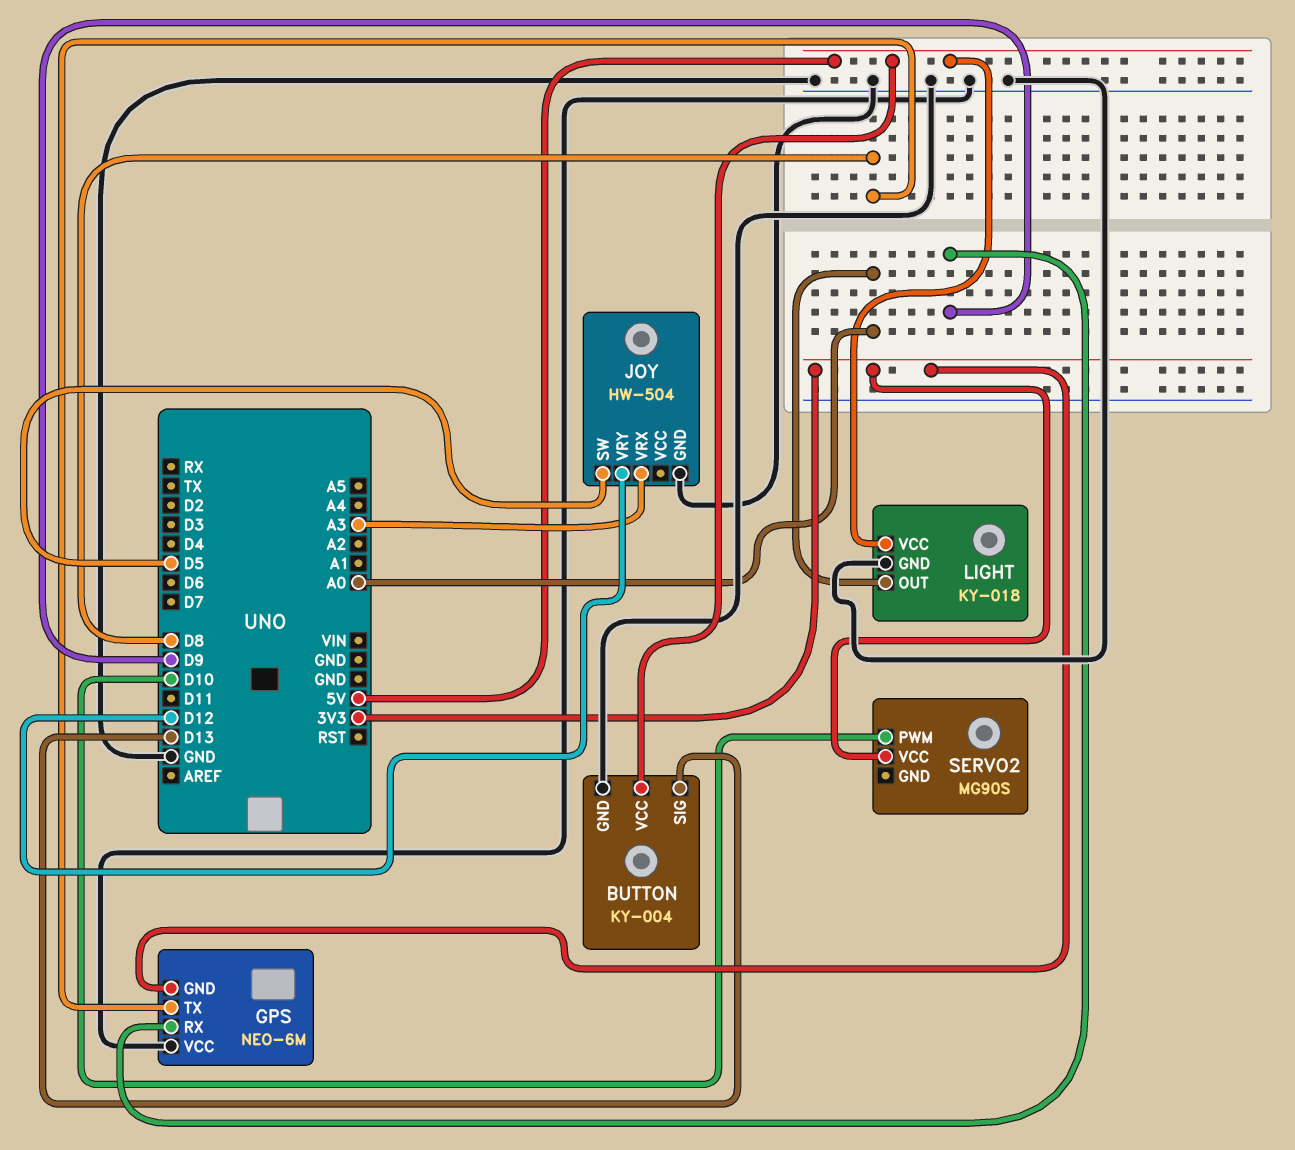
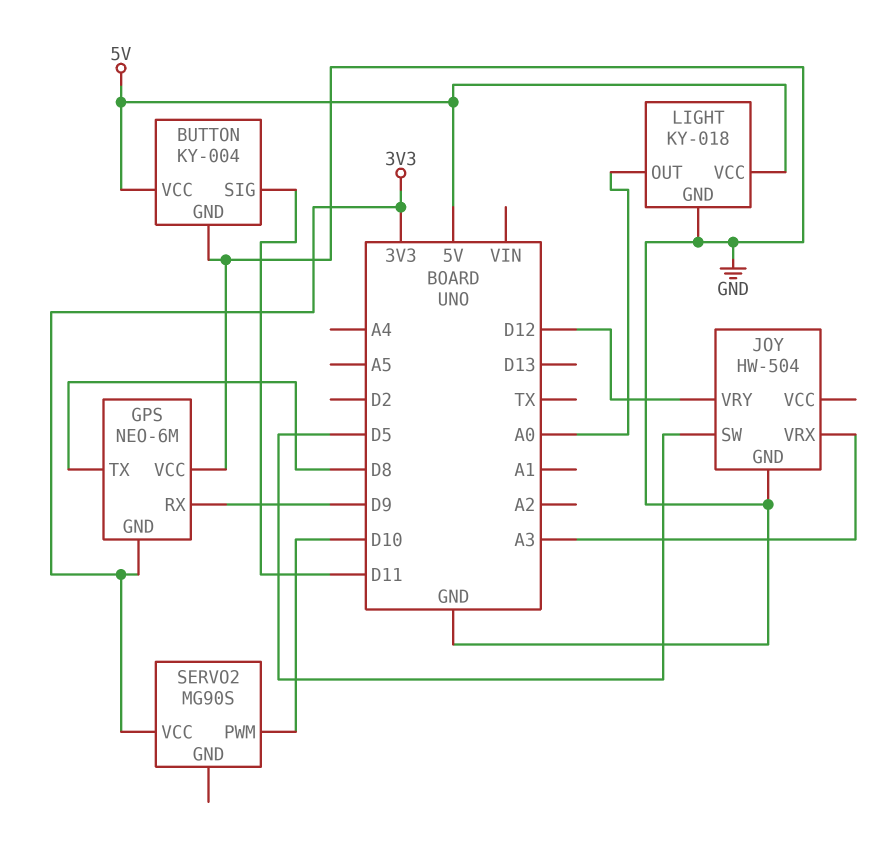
BUTTON pin SIG: D13 -> D11

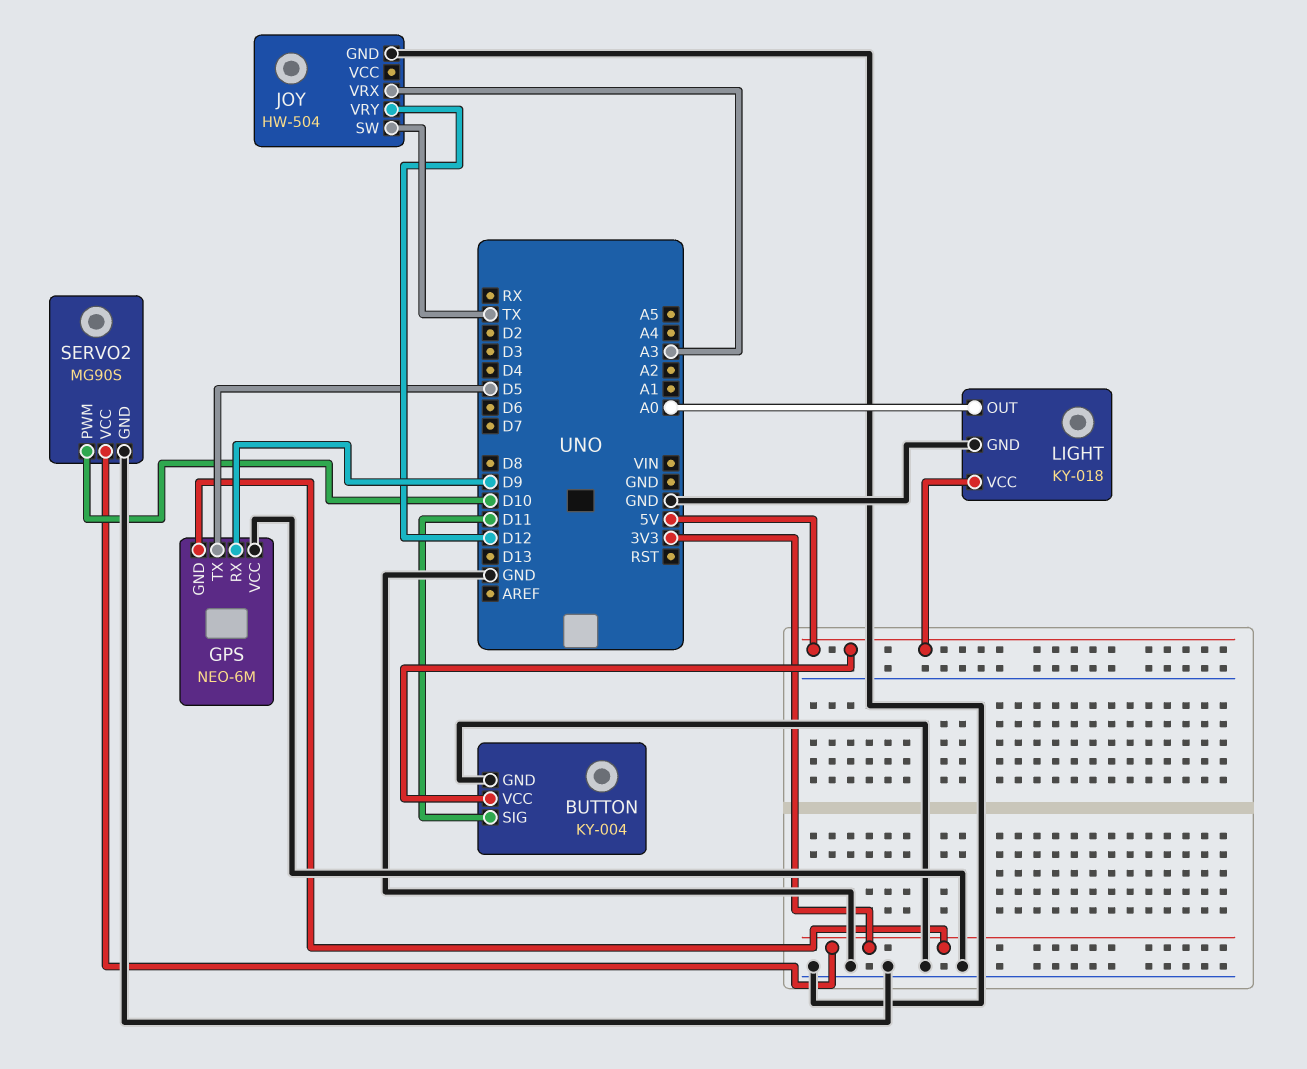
GPS pin TX: D8 -> D5
JOY pin SW: D5 -> TX
SERVO2 pin GND: none -> GND

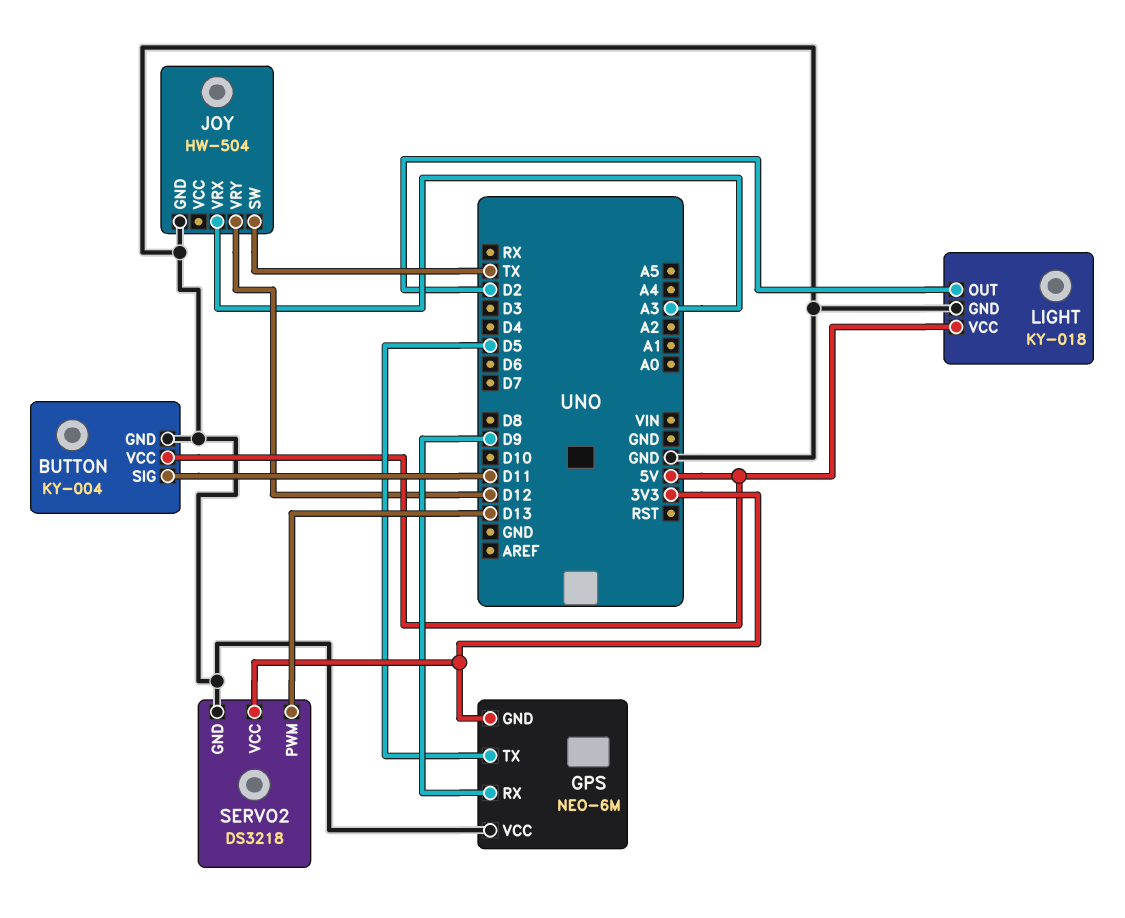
LIGHT pin OUT: A0 -> D2
SERVO2: MG90S -> DS3218
SERVO2 pin PWM: D10 -> D13

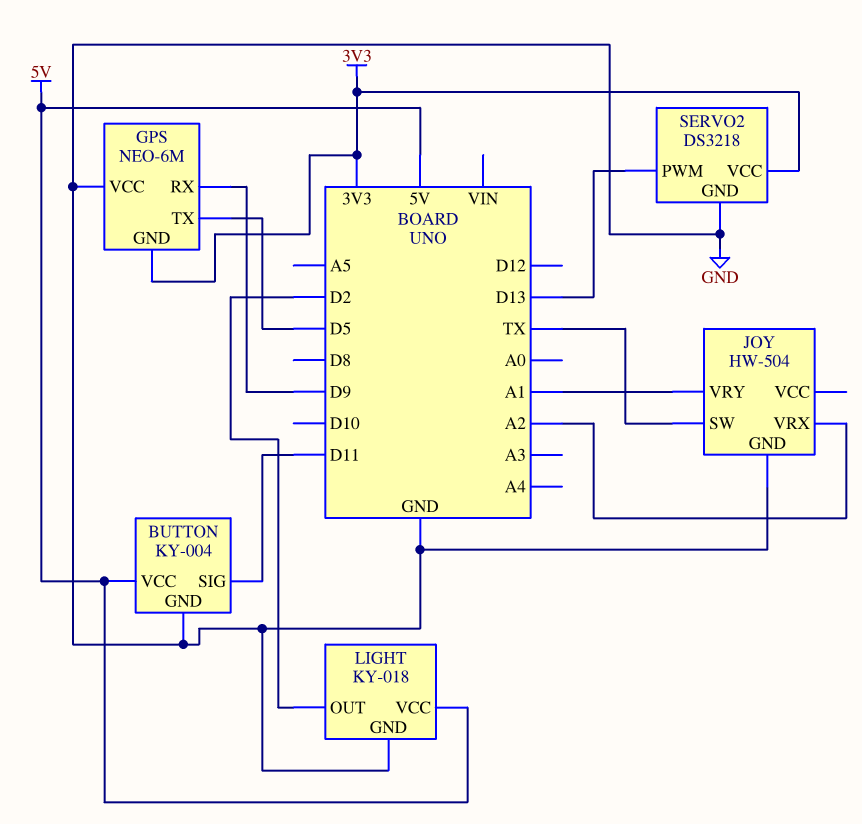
JOY pin VRX: A3 -> A2
JOY pin VRY: D12 -> A1

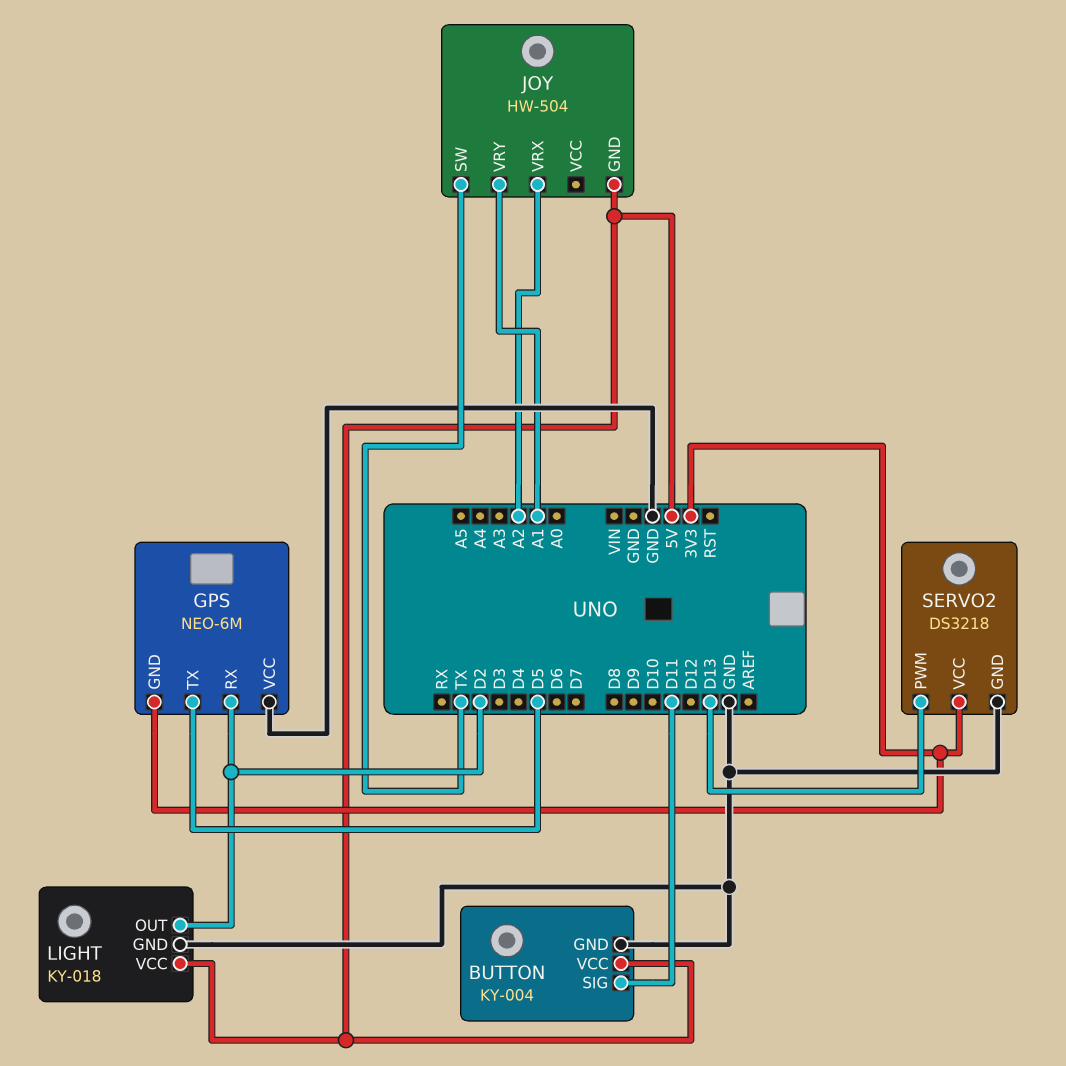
GPS pin RX: D9 -> D2
JOY pin GND: GND -> 5V

